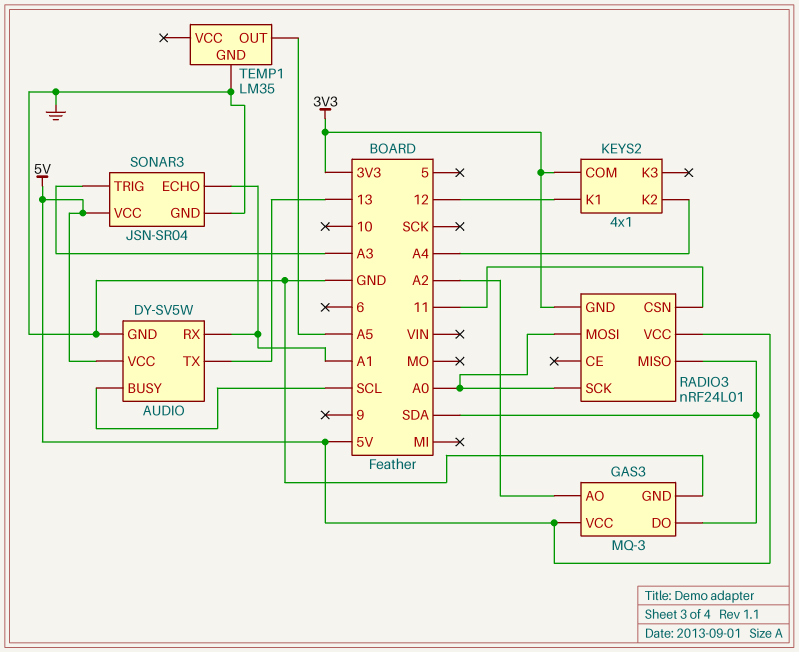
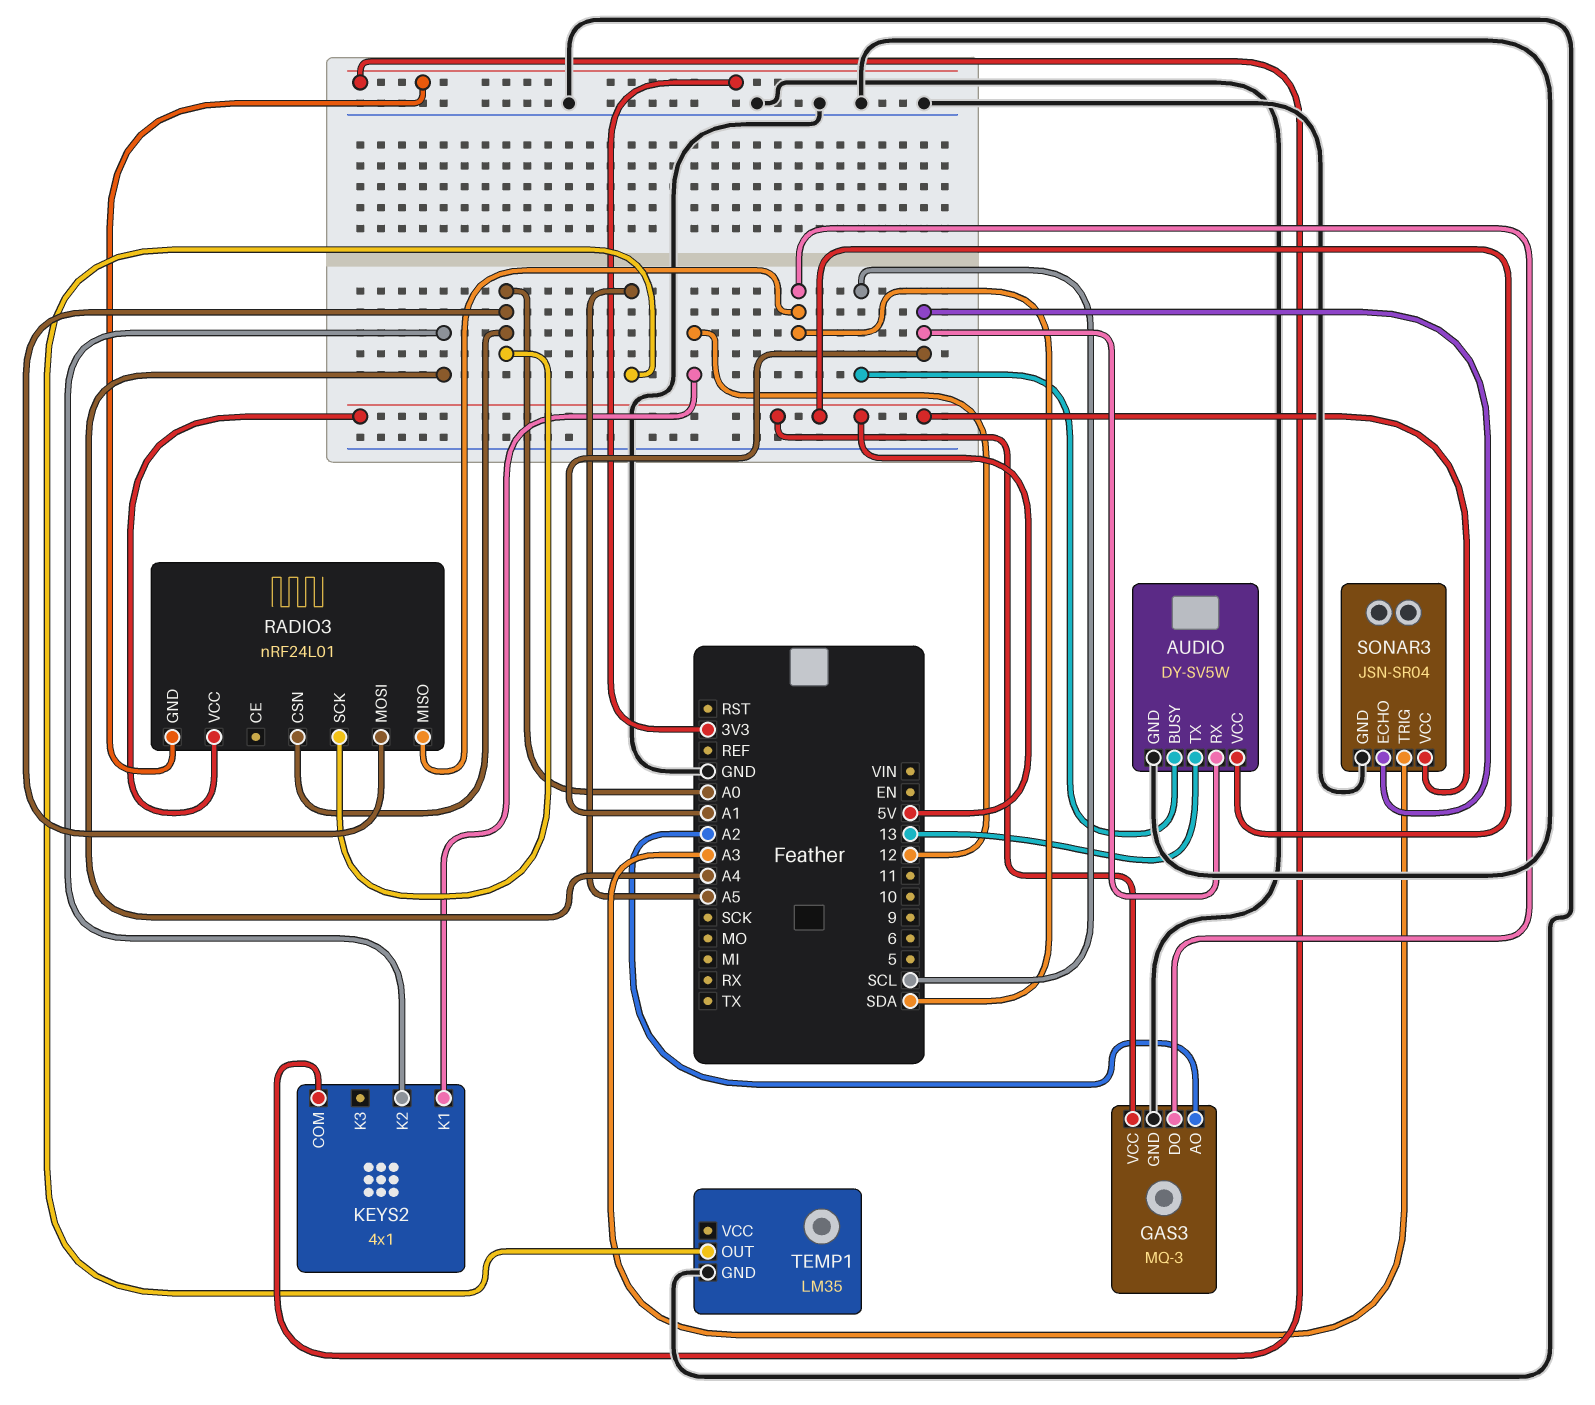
RADIO3 pin CSN: 11 -> A0

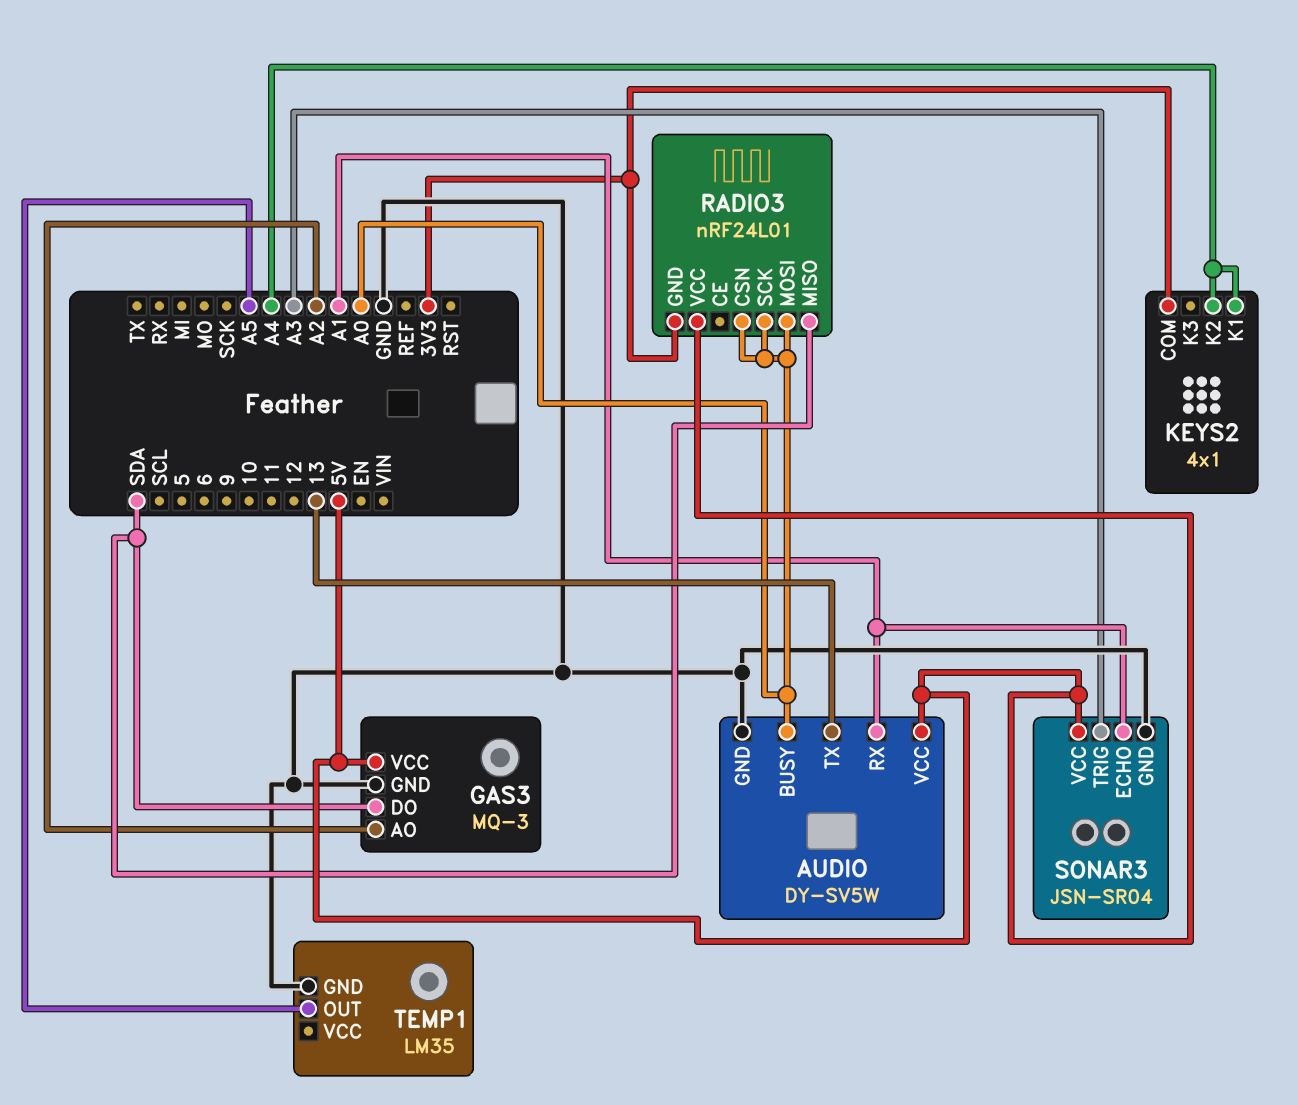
AUDIO pin BUSY: SCL -> A0
KEYS2 pin K1: 12 -> A4

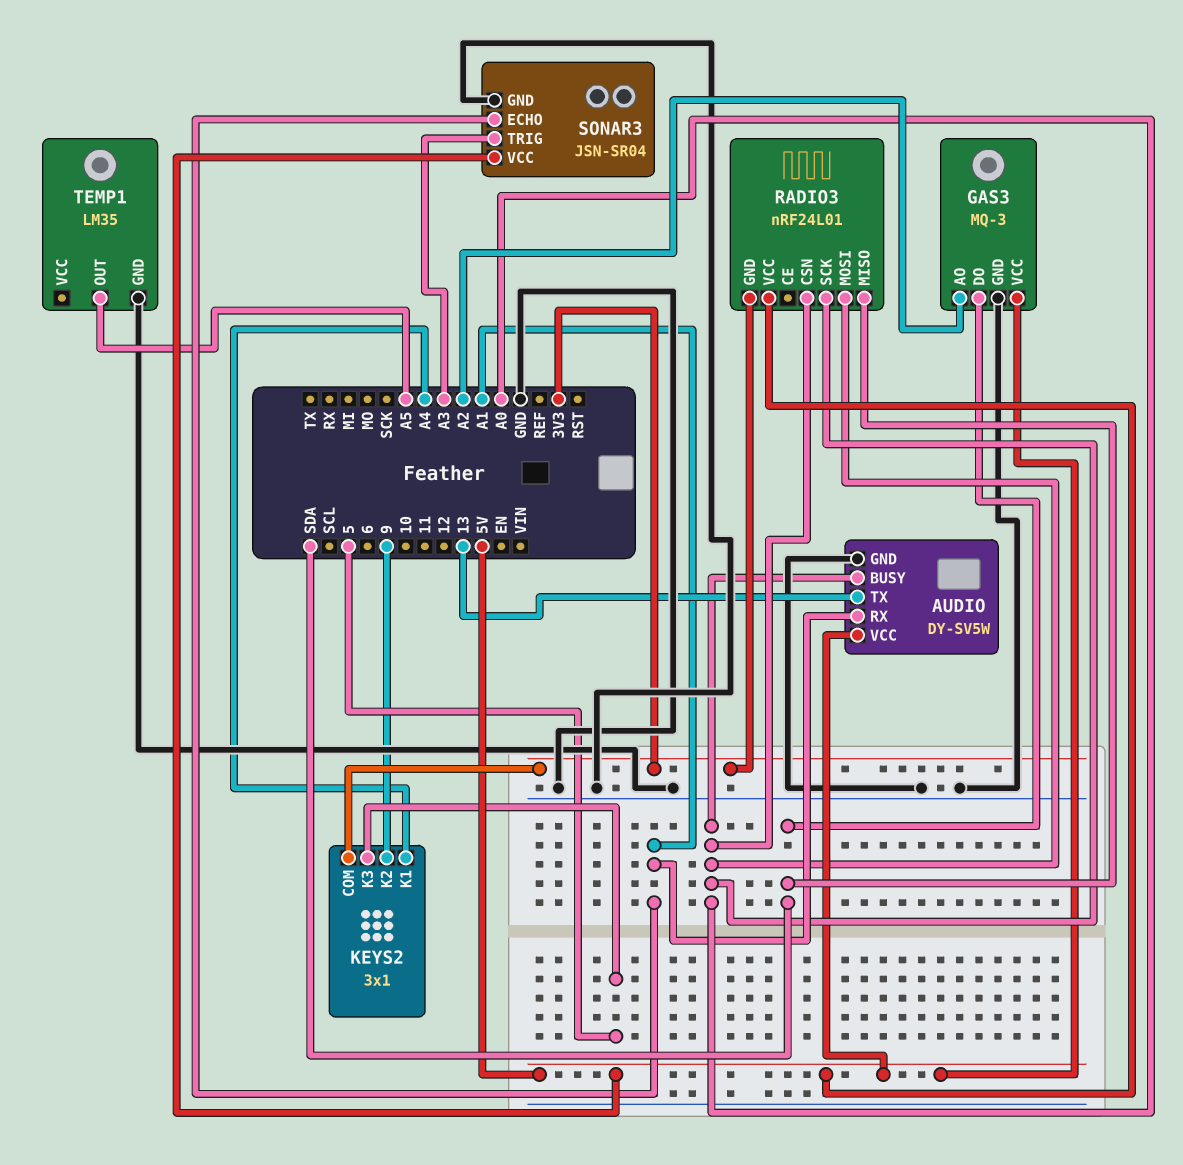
KEYS2: 4x1 -> 3x1
KEYS2 pin K2: A4 -> 9
KEYS2 pin K3: none -> 5

